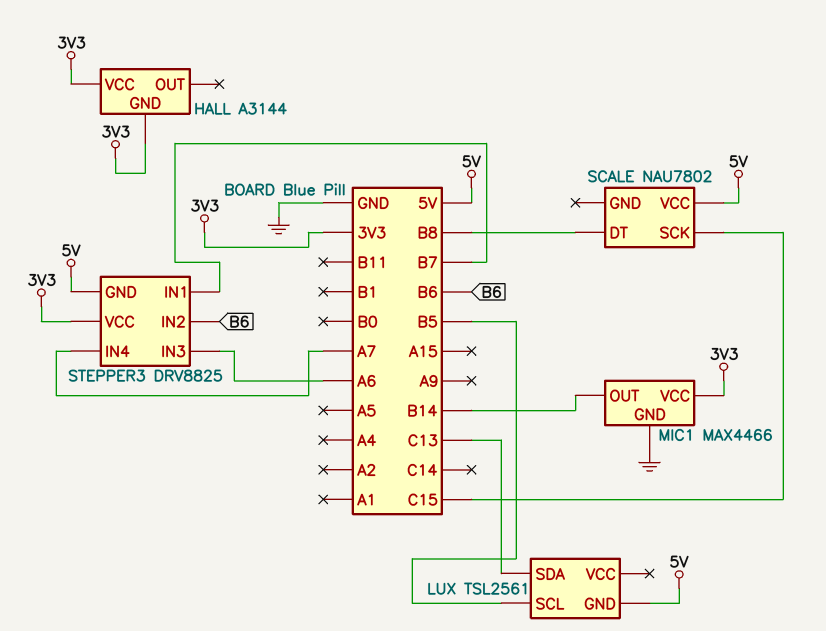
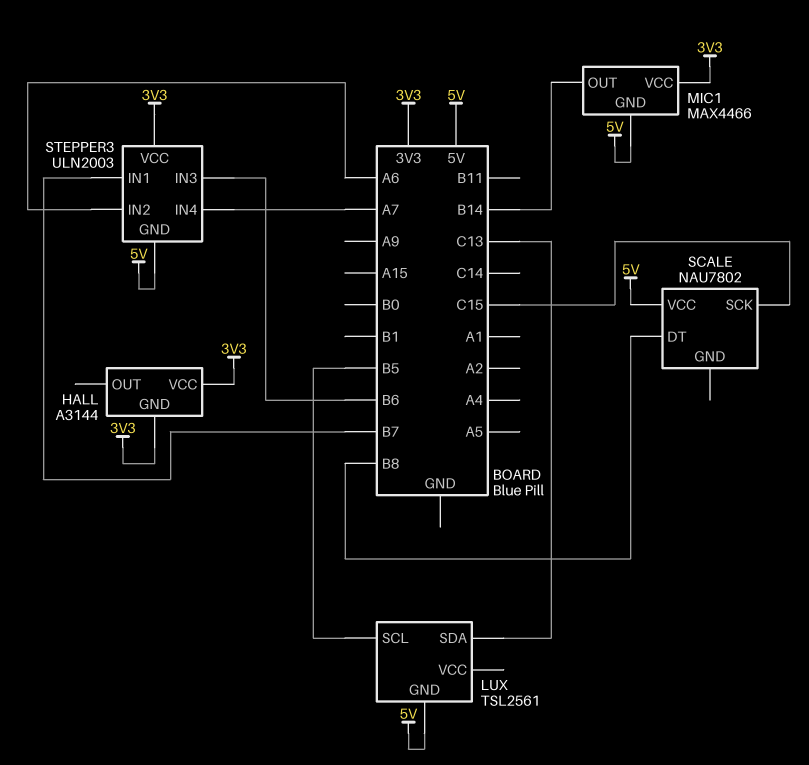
MIC1 pin GND: GND -> 5V
STEPPER3: DRV8825 -> ULN2003
STEPPER3 pin IN2: B6 -> A6
STEPPER3 pin IN3: A6 -> B6

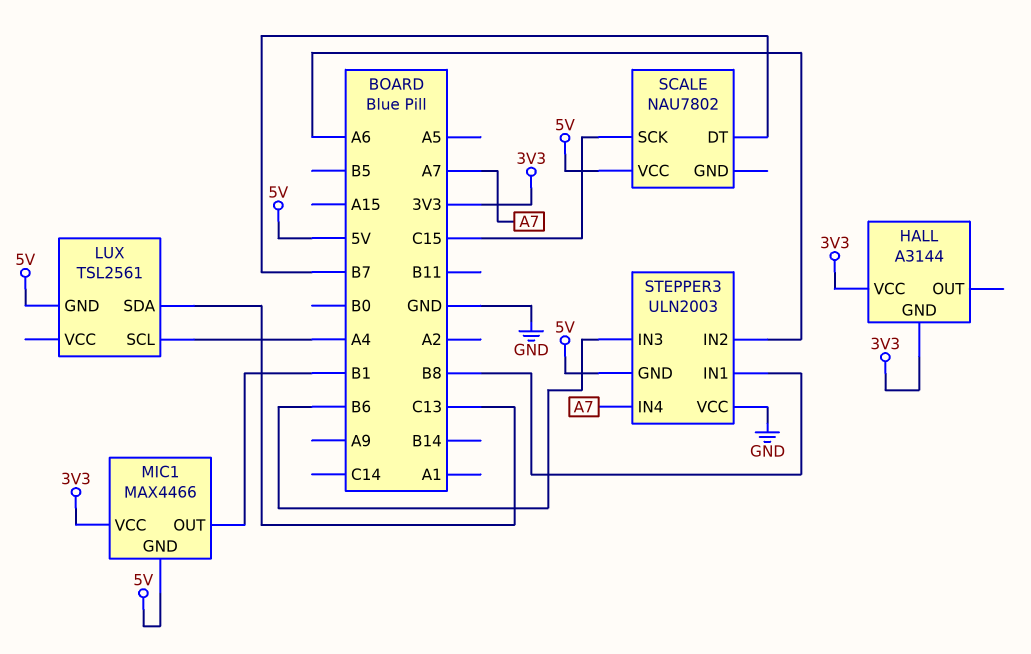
LUX pin SCL: B5 -> A4
MIC1 pin OUT: B14 -> B1
SCALE pin DT: B8 -> B7
STEPPER3 pin IN1: B7 -> B8
STEPPER3 pin VCC: 3V3 -> GND

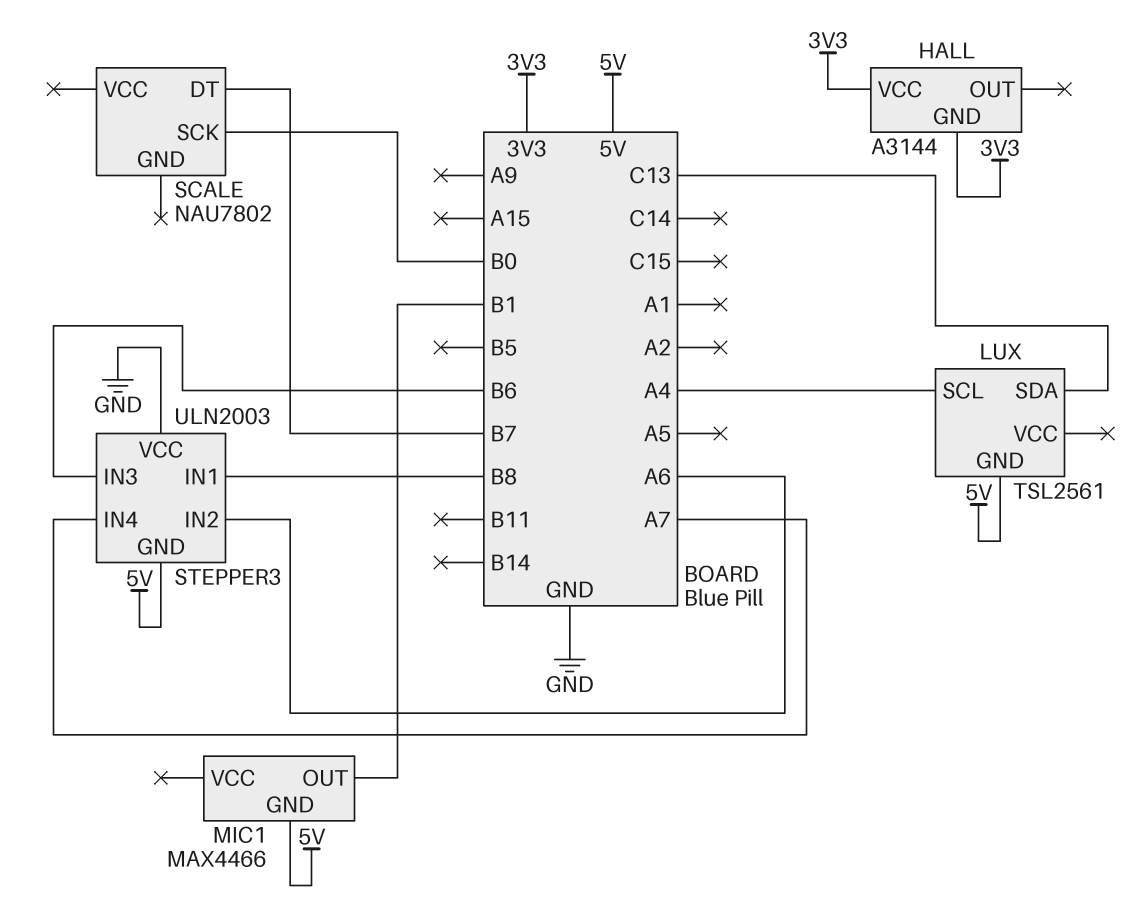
MIC1 pin VCC: 3V3 -> none
SCALE pin SCK: C15 -> B0
SCALE pin VCC: 5V -> none

